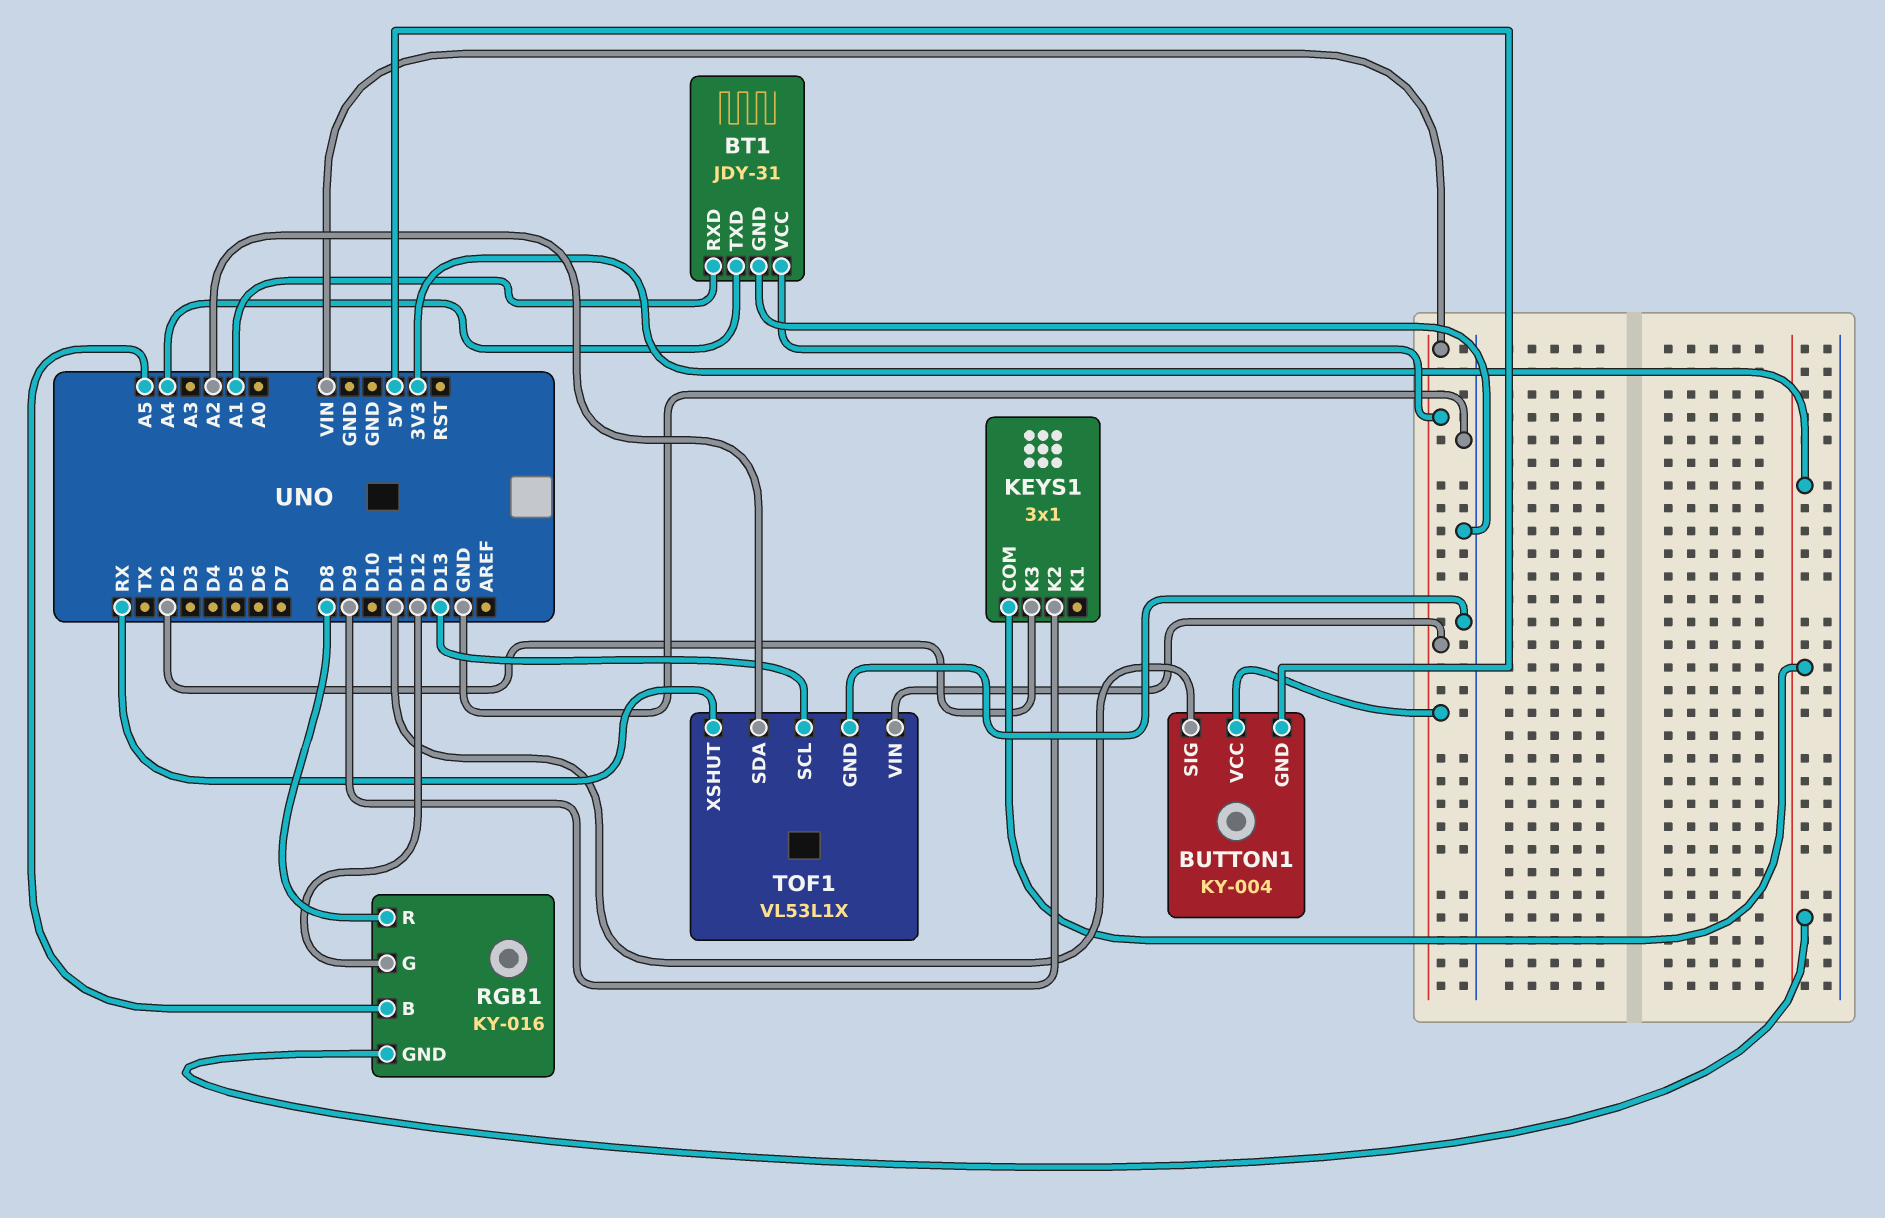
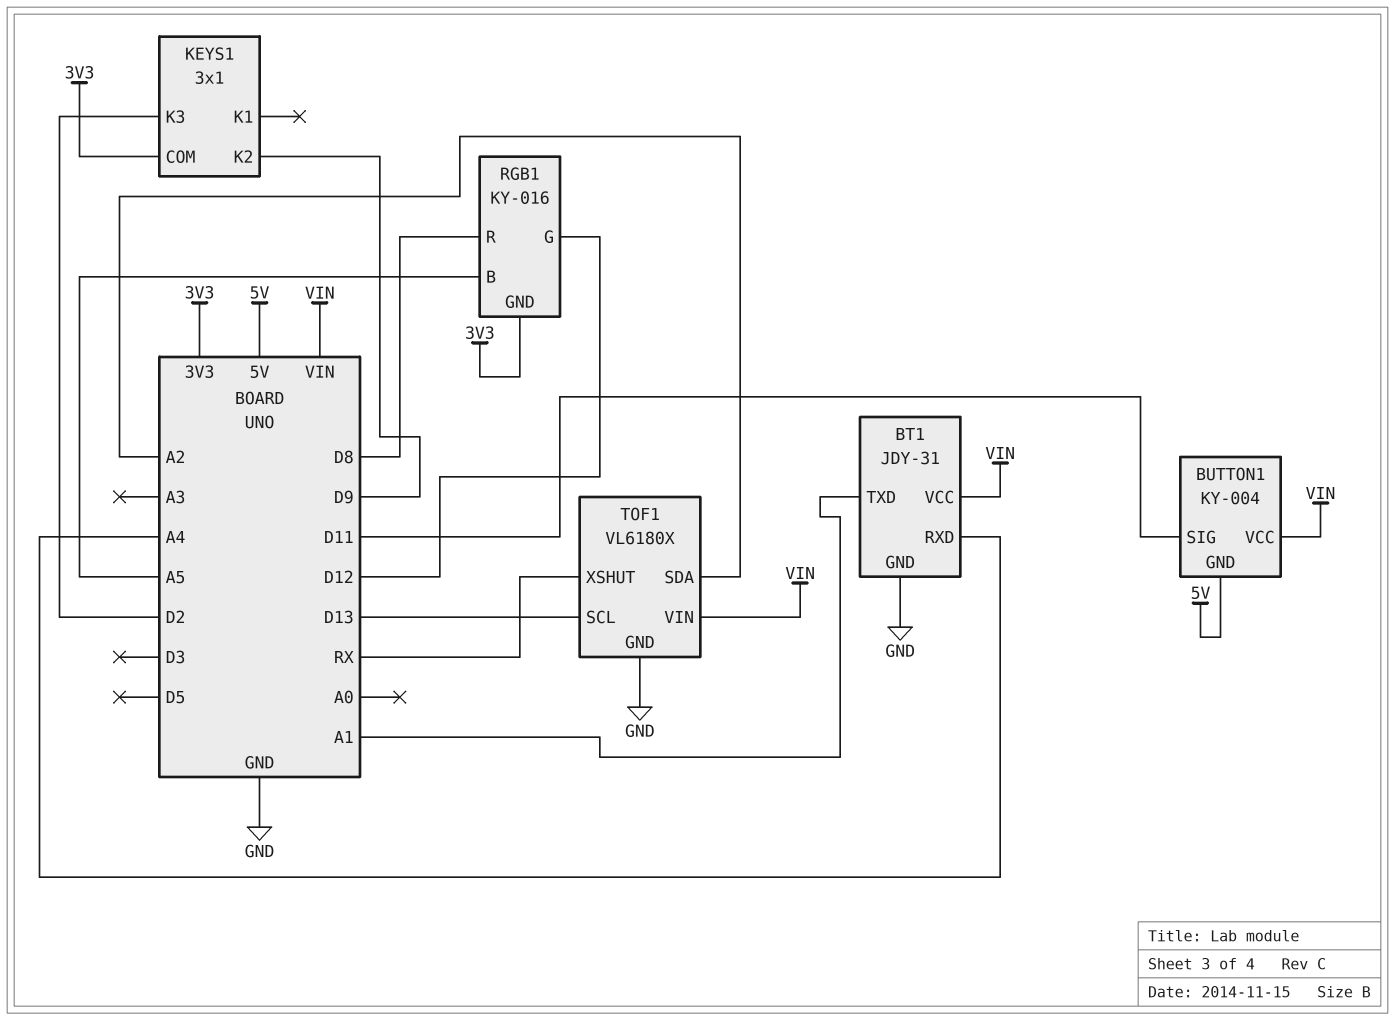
BT1 pin RXD: A1 -> A4
BT1 pin TXD: A4 -> A1
TOF1: VL53L1X -> VL6180X

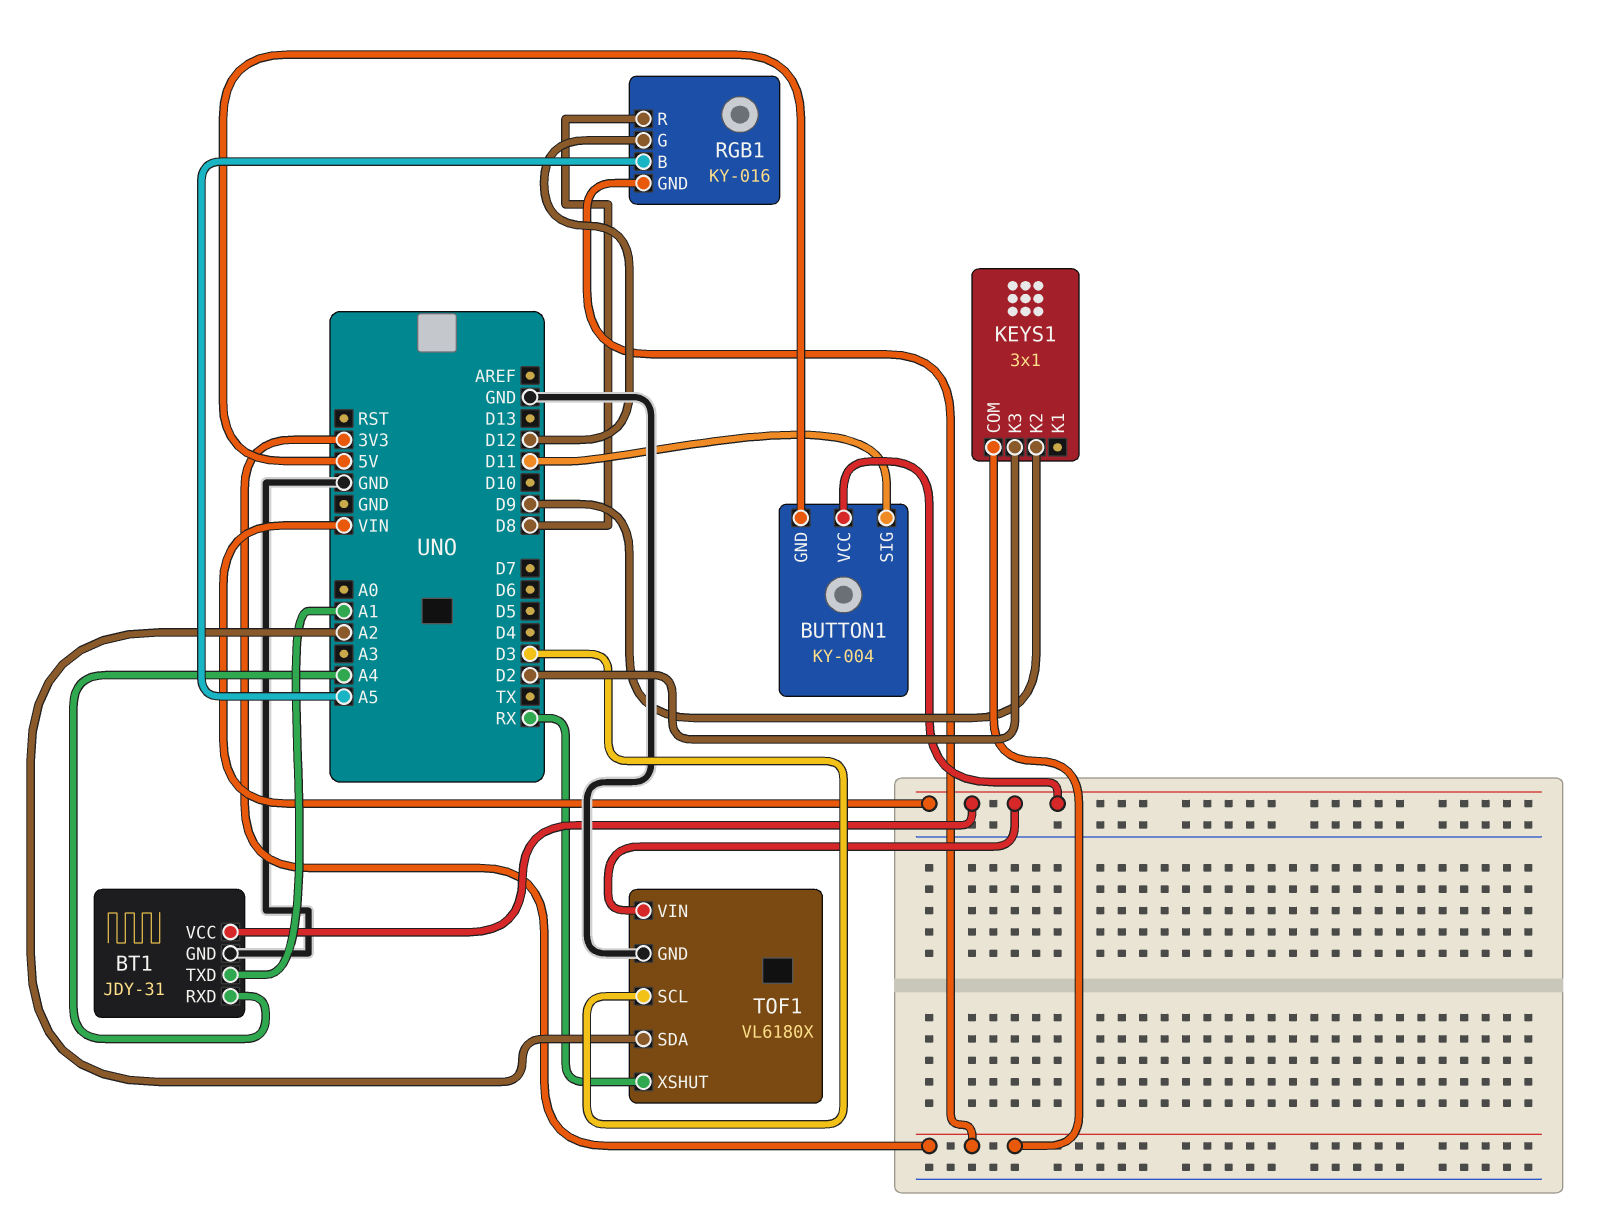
TOF1 pin SCL: D13 -> D3

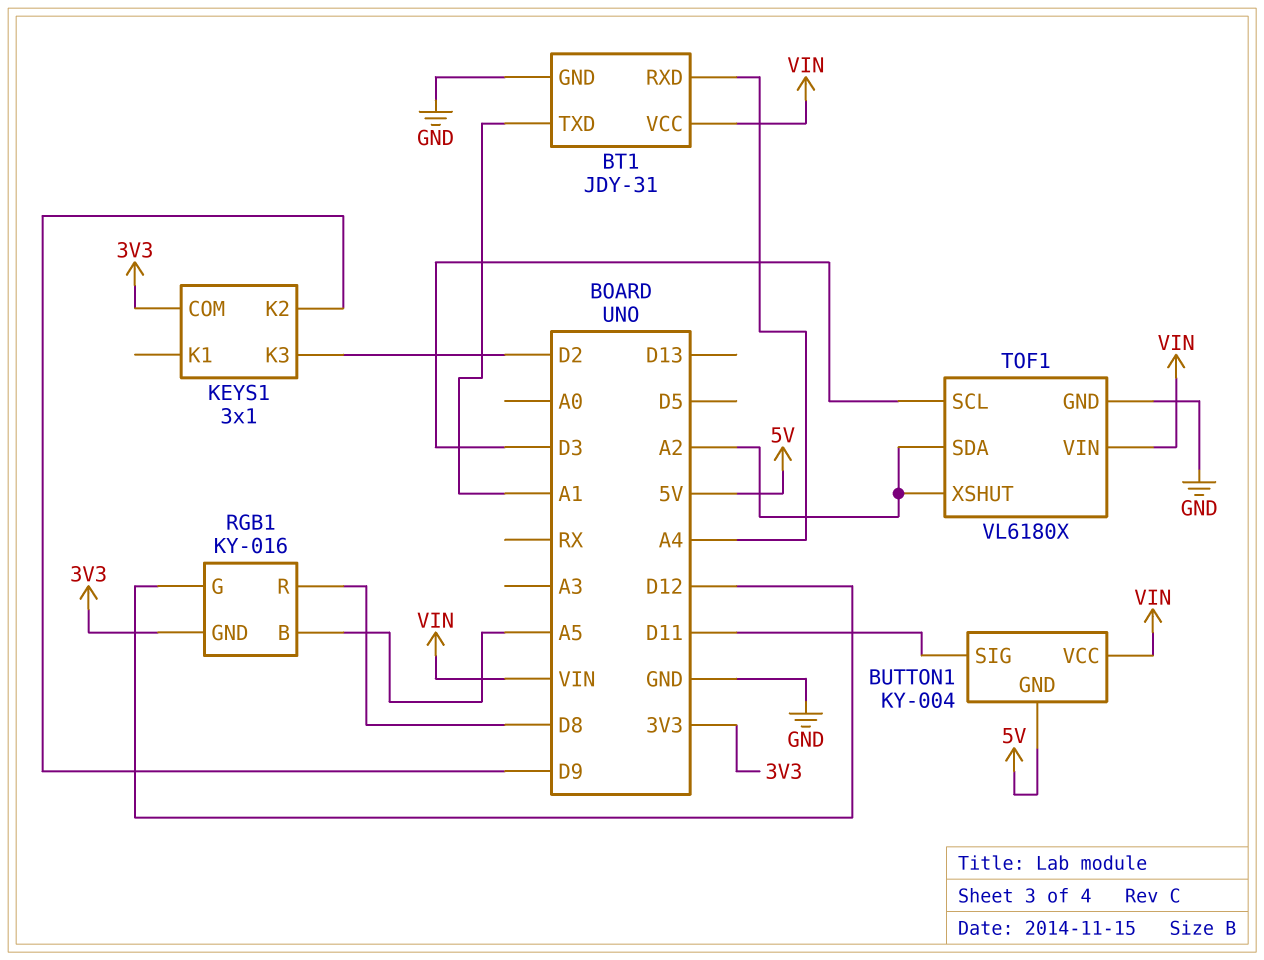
TOF1 pin XSHUT: RX -> A2

